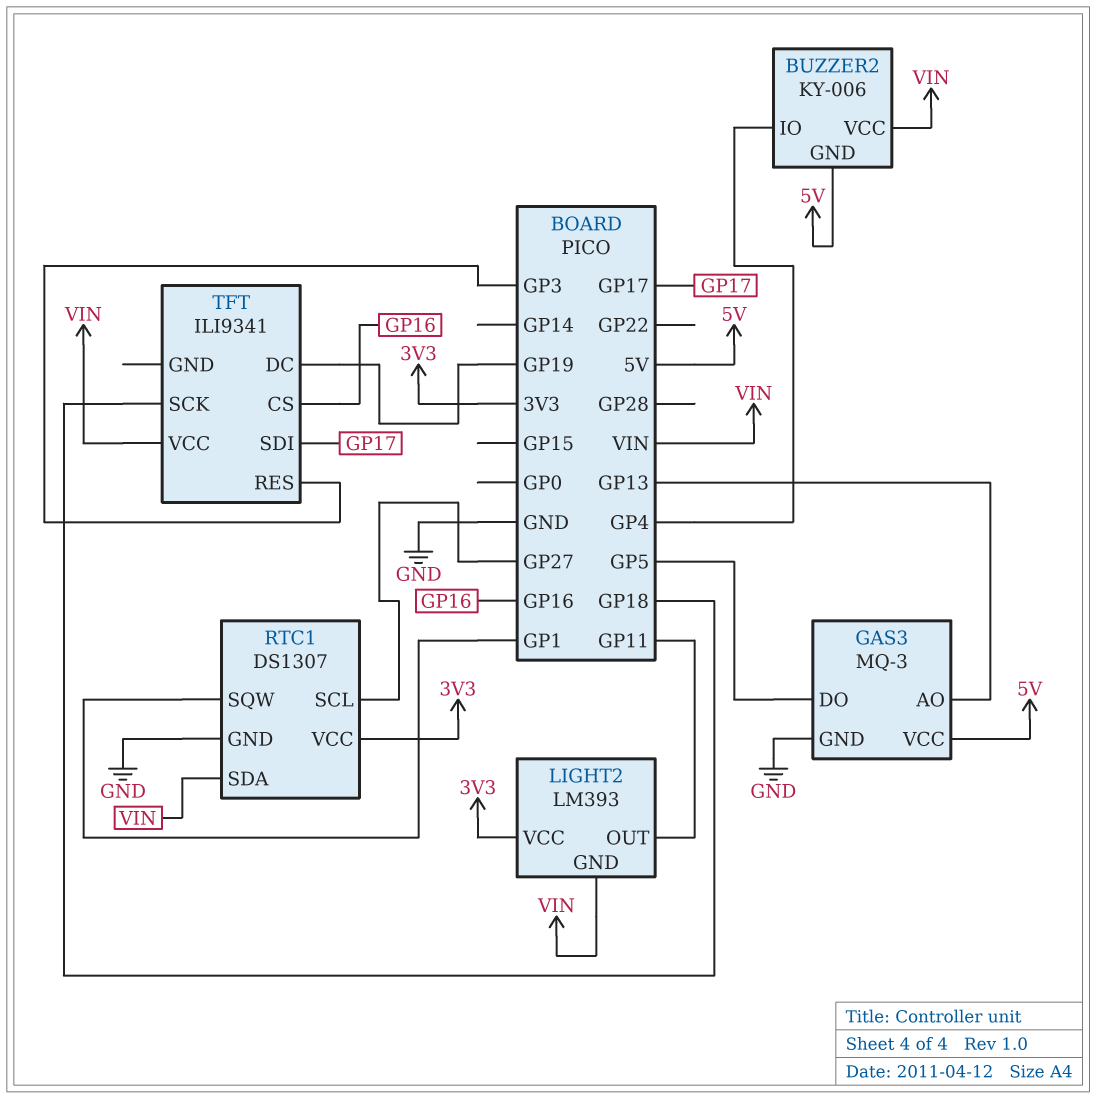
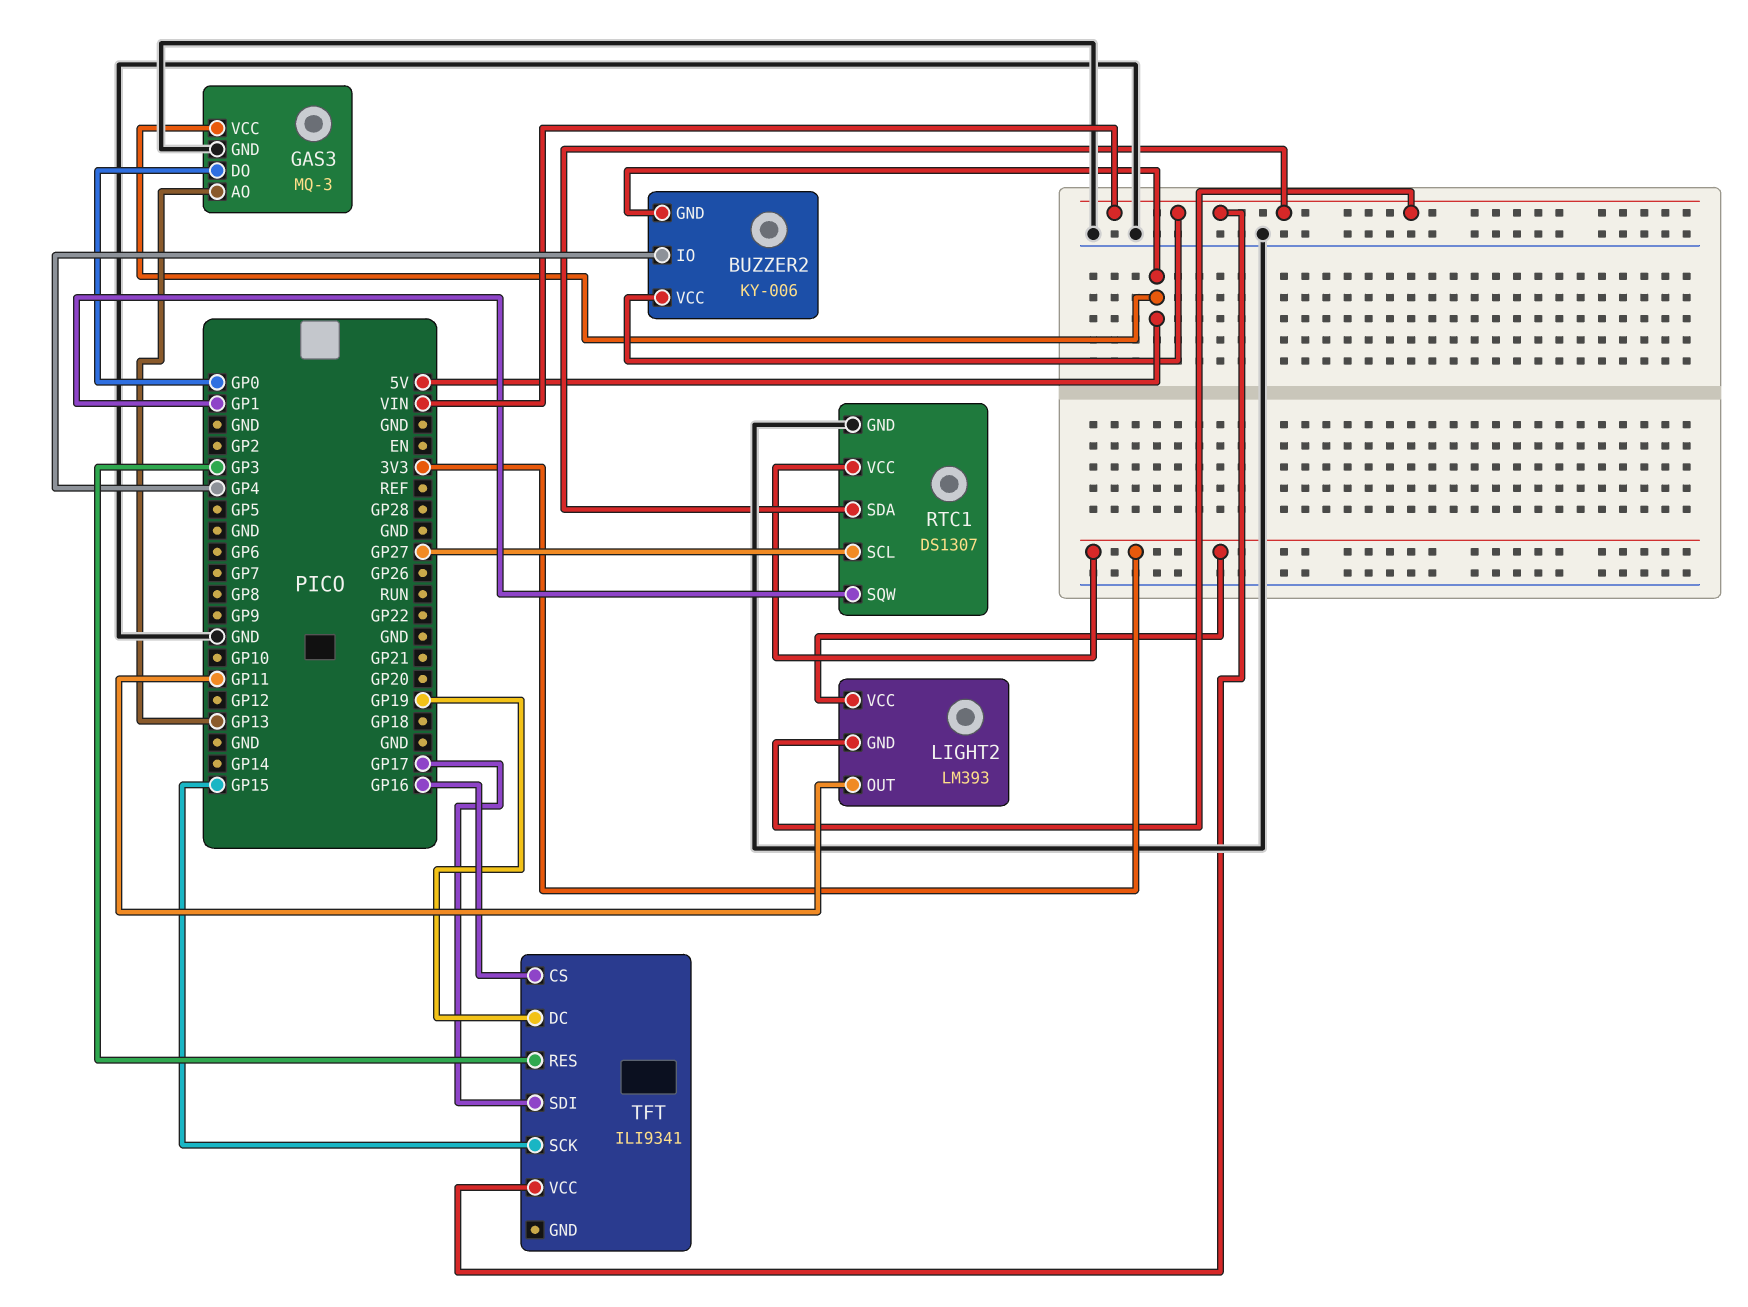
GAS3 pin DO: GP5 -> GP0
TFT pin SCK: GP18 -> GP15

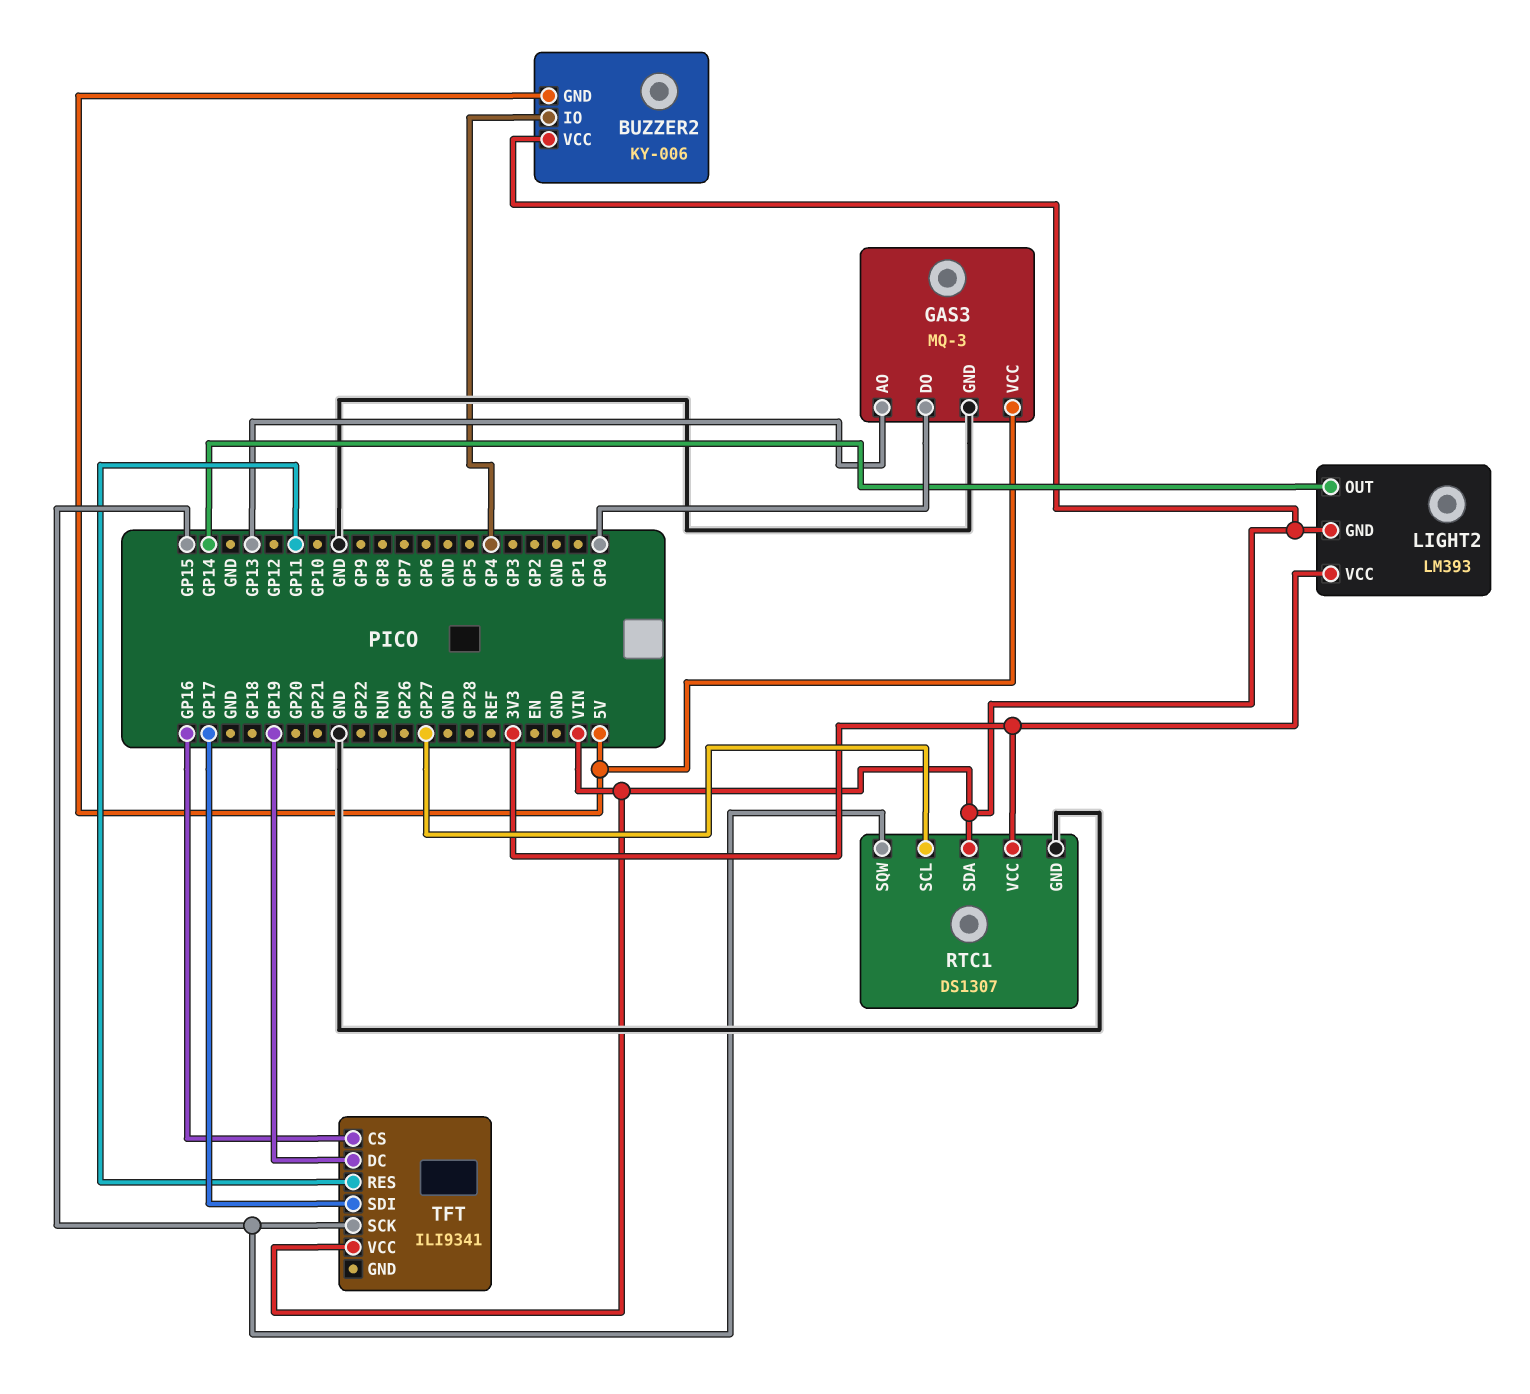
LIGHT2 pin OUT: GP11 -> GP14
RTC1 pin SQW: GP1 -> GP15
TFT pin RES: GP3 -> GP11

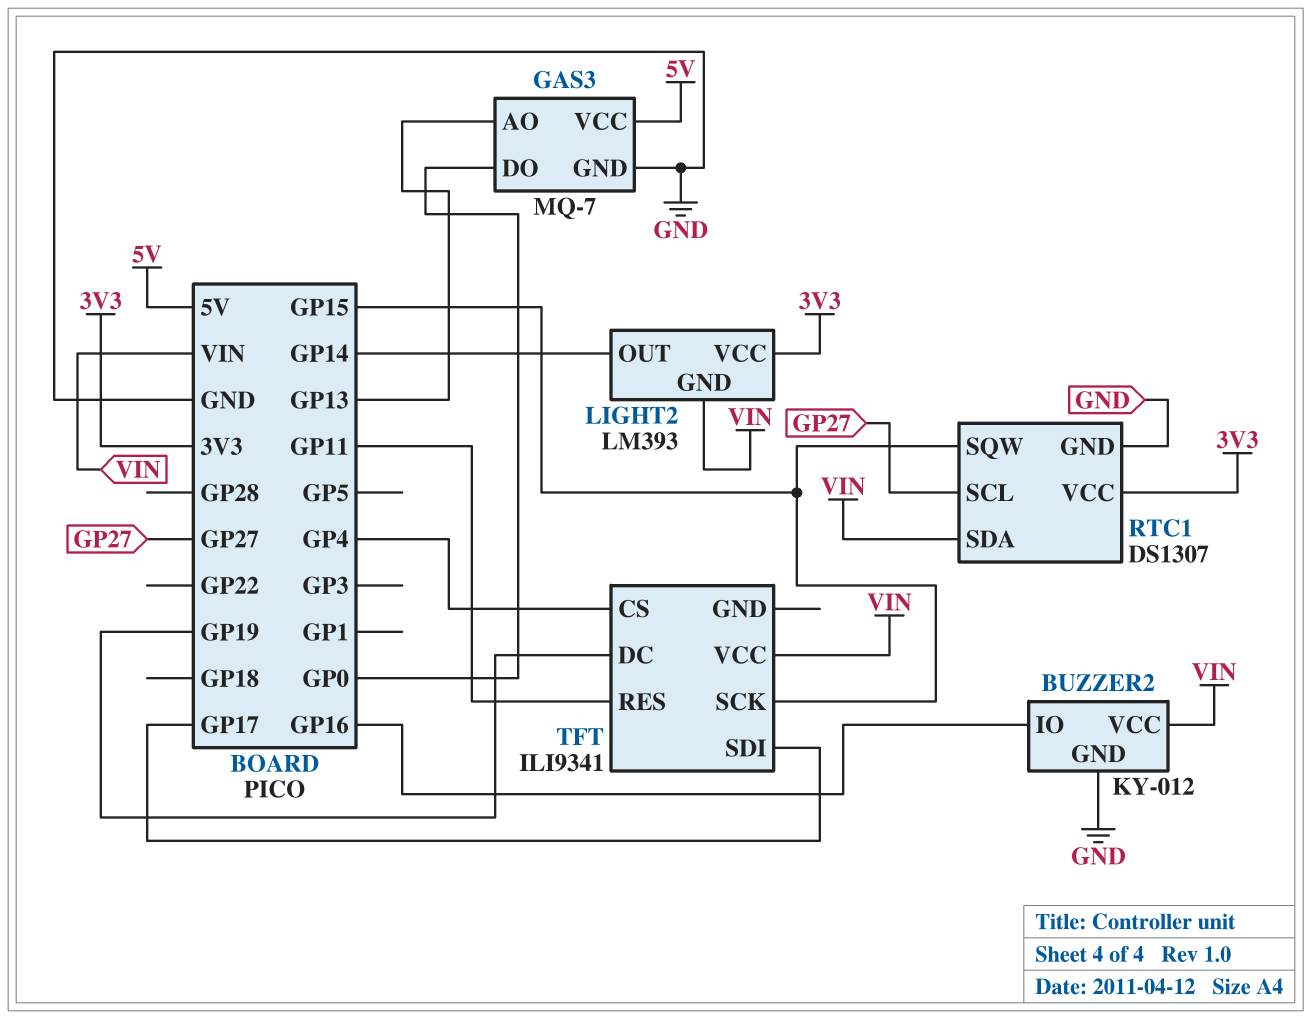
BUZZER2: KY-006 -> KY-012
BUZZER2 pin GND: 5V -> GND
BUZZER2 pin IO: GP4 -> GP16
GAS3: MQ-3 -> MQ-7
TFT pin CS: GP16 -> GP4

